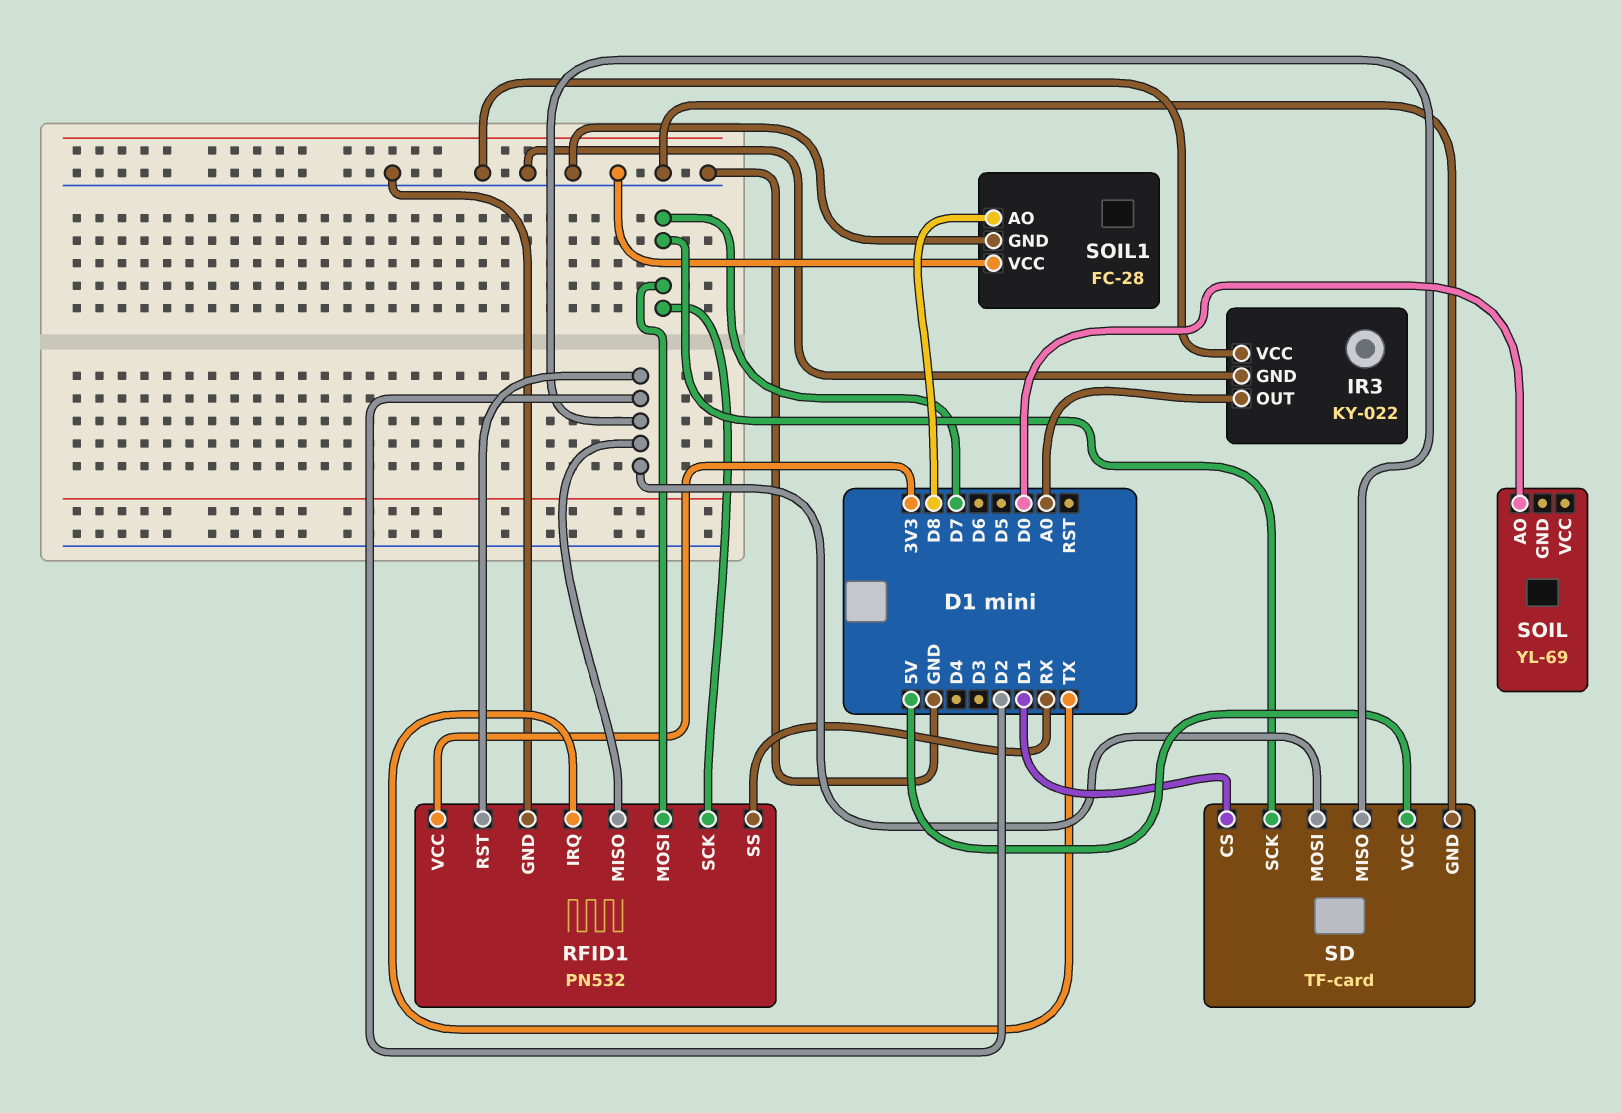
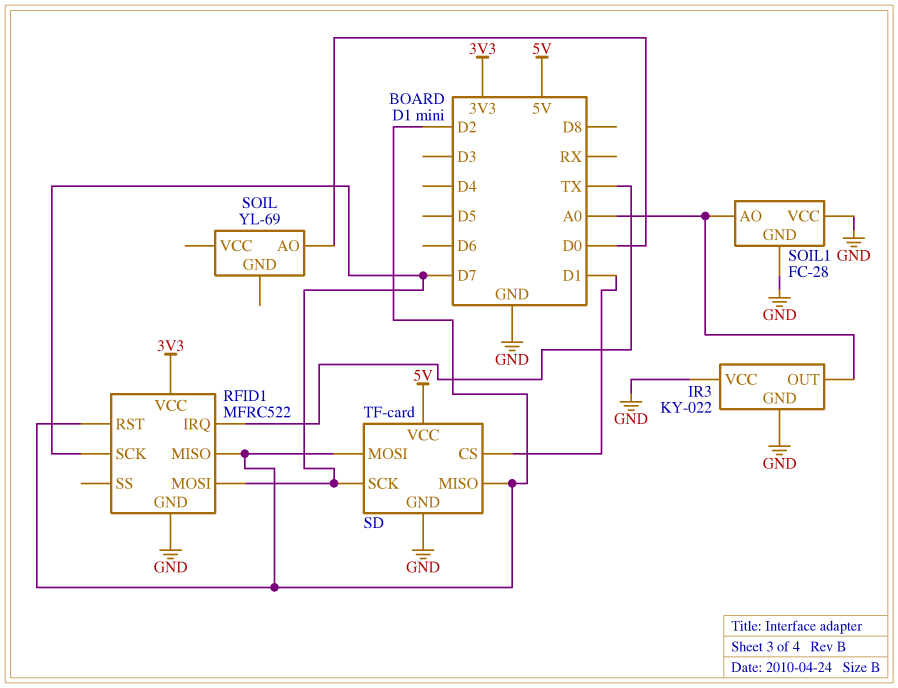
RFID1: PN532 -> MFRC522
RFID1 pin SS: RX -> none
SOIL1 pin AO: D8 -> A0

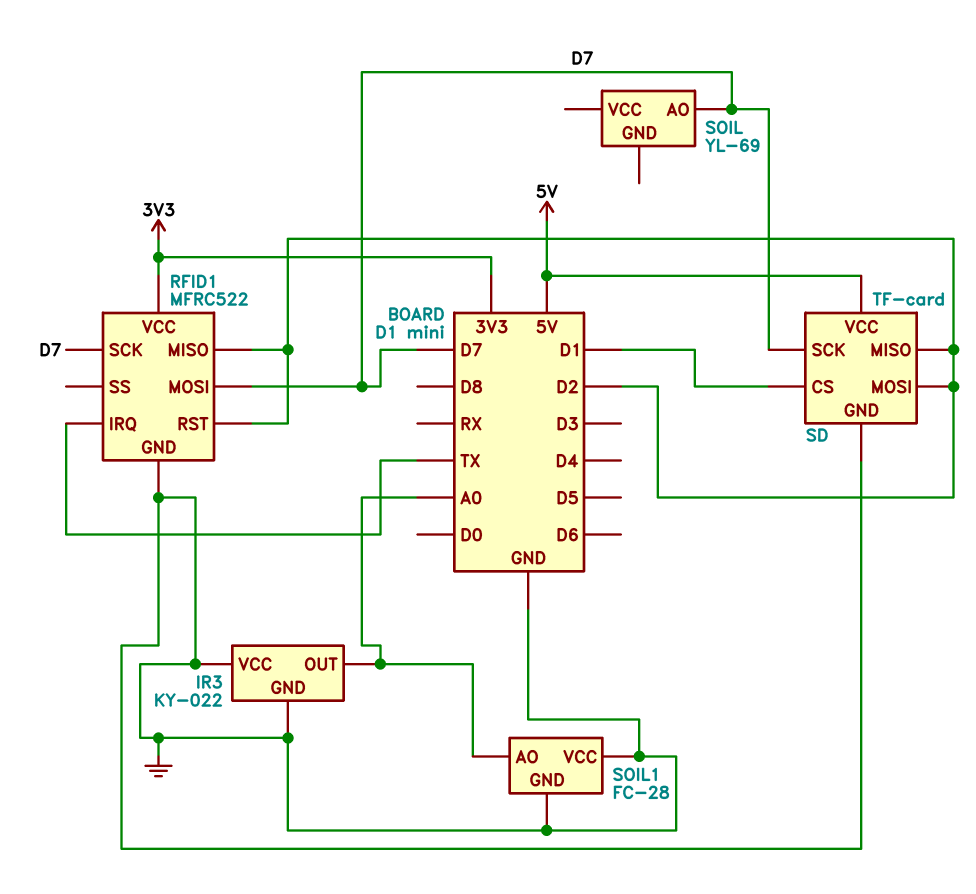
SOIL pin AO: D0 -> D7

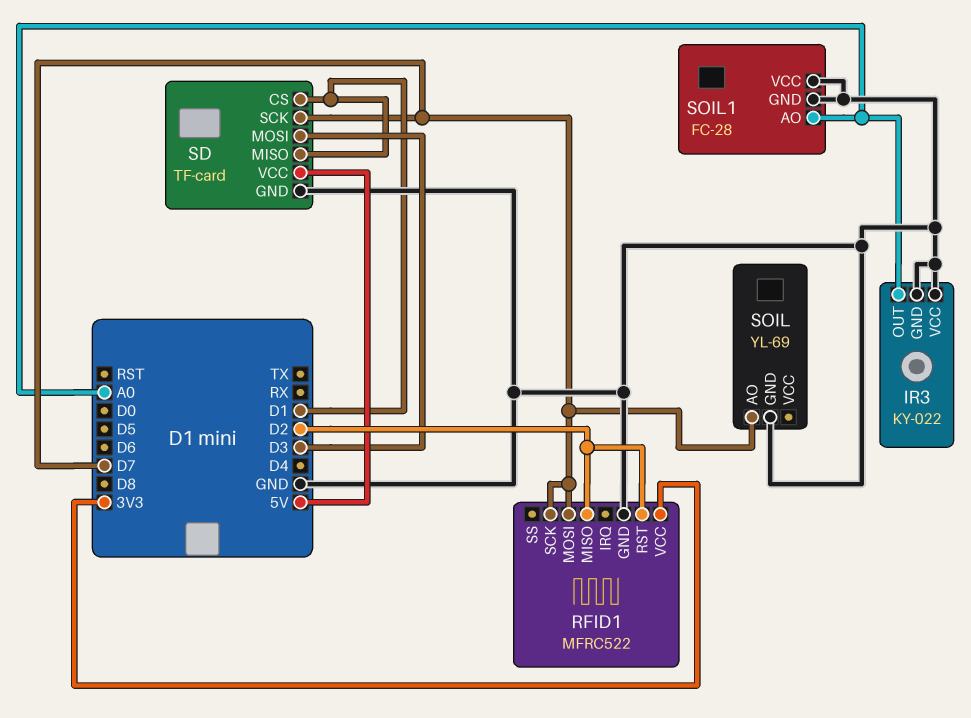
RFID1 pin IRQ: TX -> none
SD pin MISO: D2 -> D1
SD pin MOSI: D2 -> D3
SOIL pin GND: none -> GND

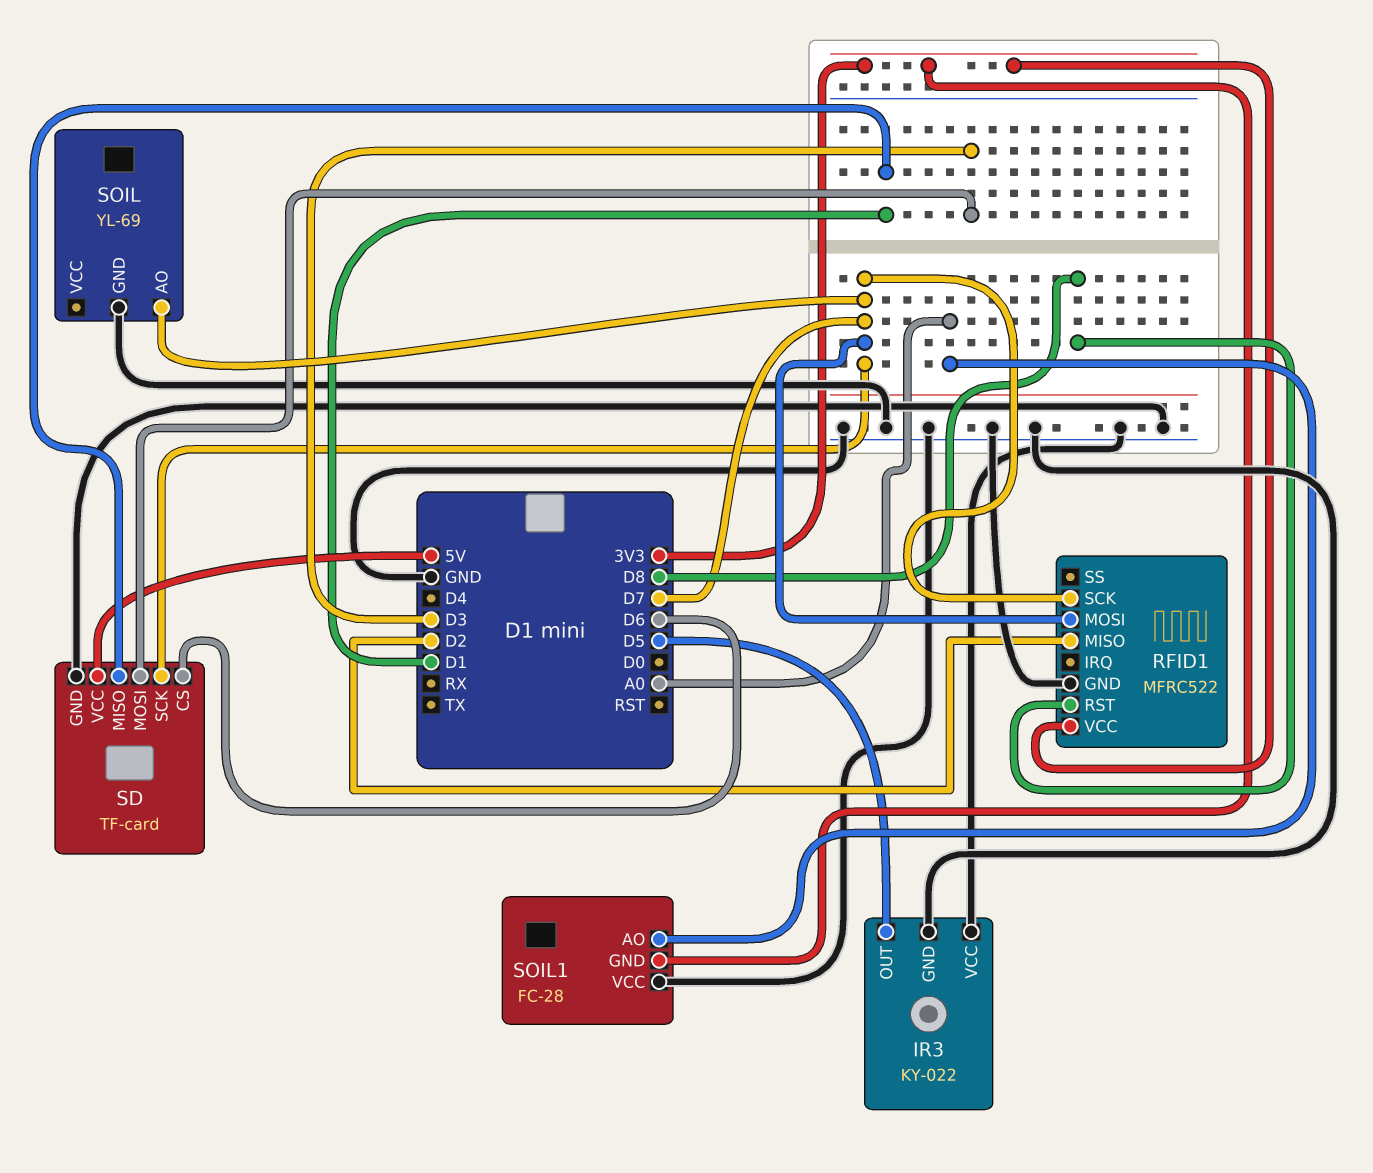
IR3 pin OUT: A0 -> D5
RFID1 pin RST: D2 -> D8
SD pin CS: D1 -> D6
SOIL1 pin GND: GND -> 3V3

